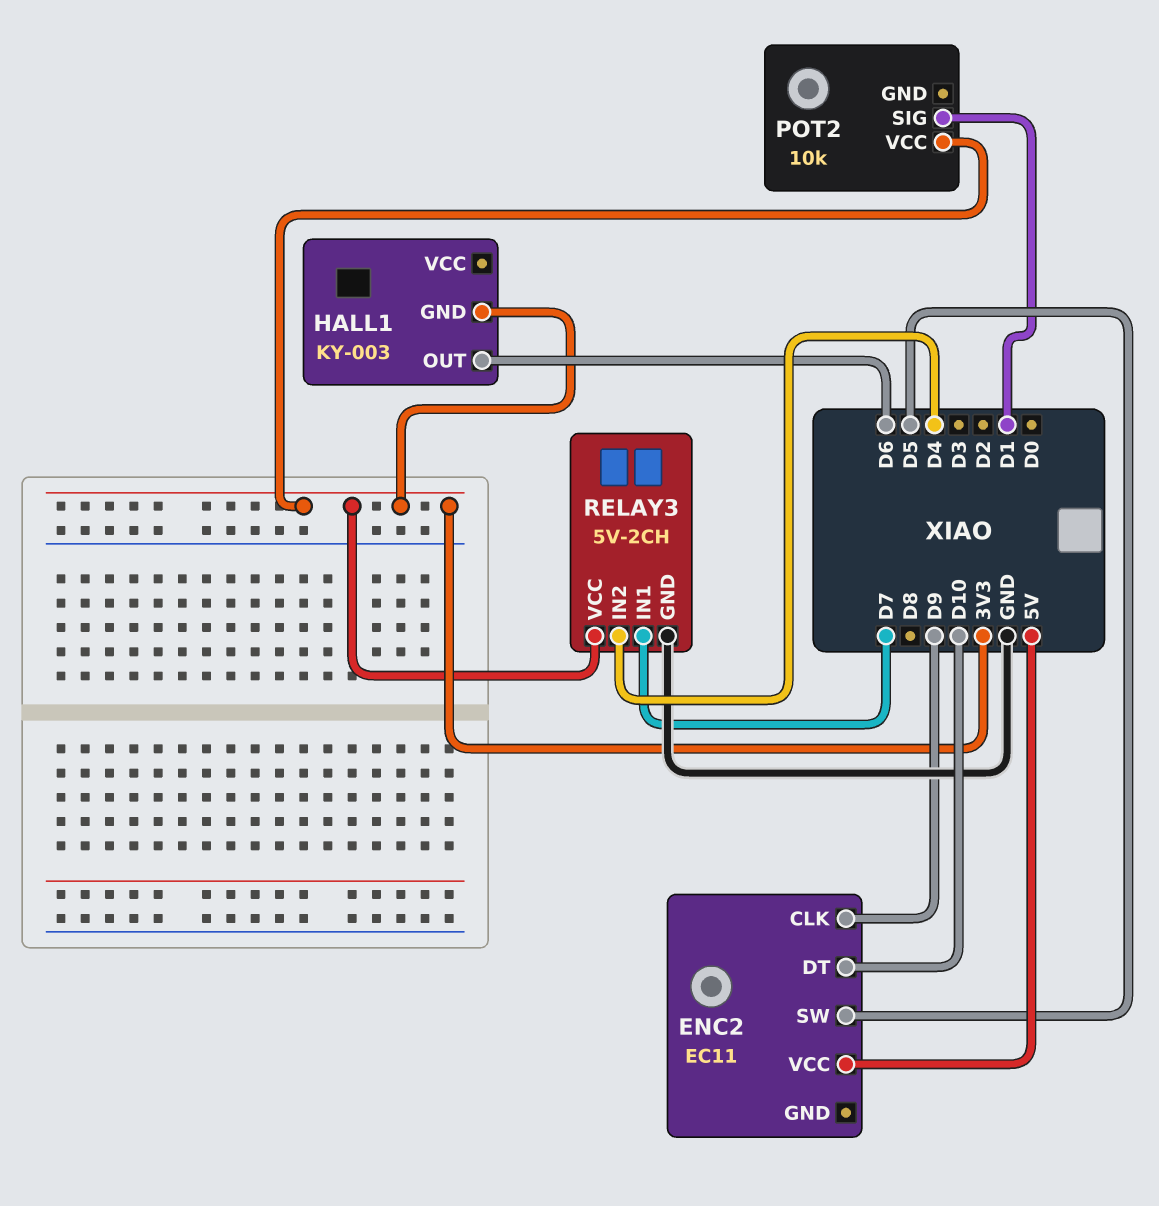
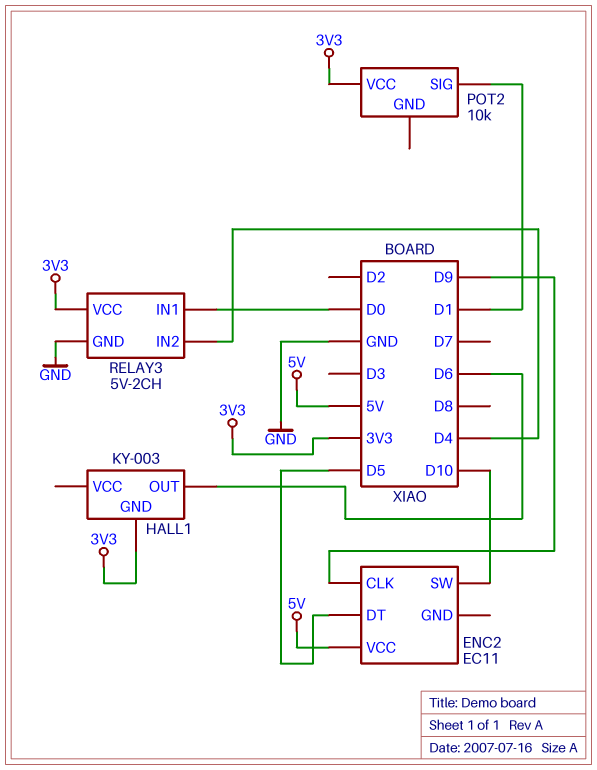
ENC2 pin DT: D10 -> D5
ENC2 pin SW: D5 -> D10
RELAY3 pin IN1: D7 -> D0

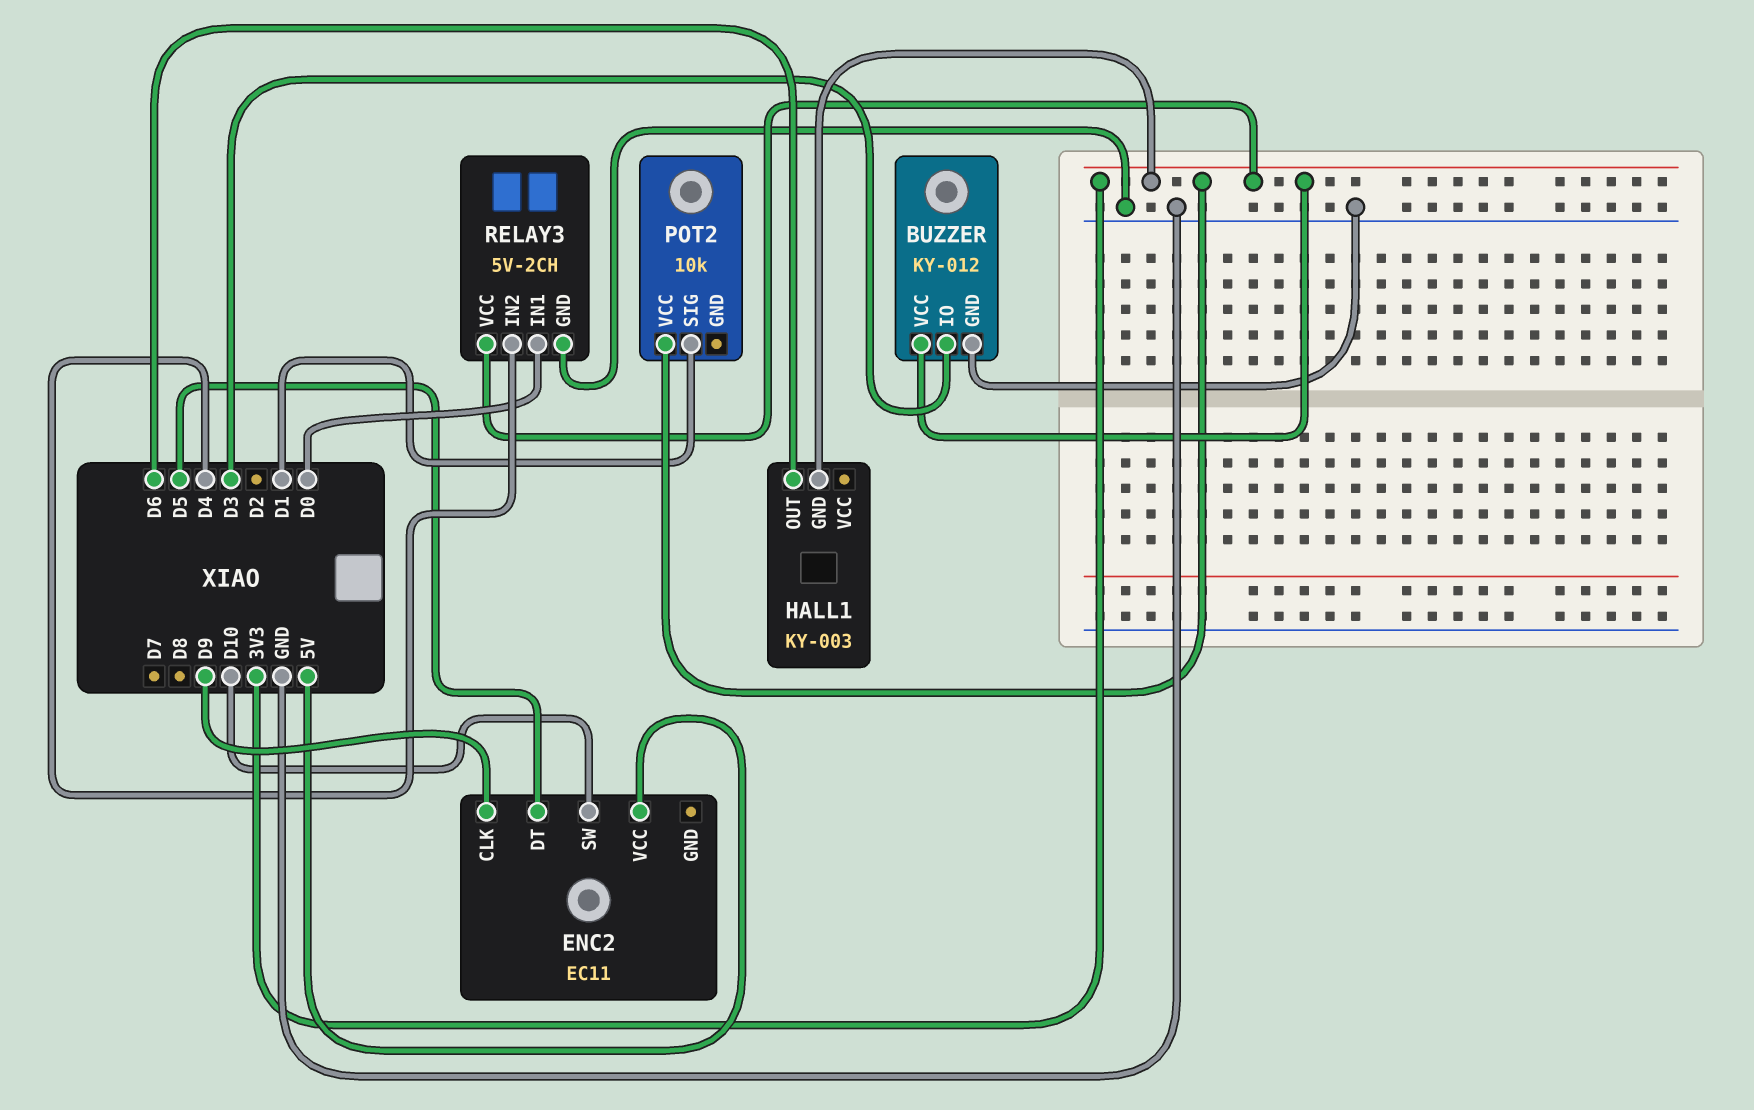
BUZZER: none -> KY-012
BUZZER pin GND: none -> GND
BUZZER pin IO: none -> D3
BUZZER pin VCC: none -> 3V3

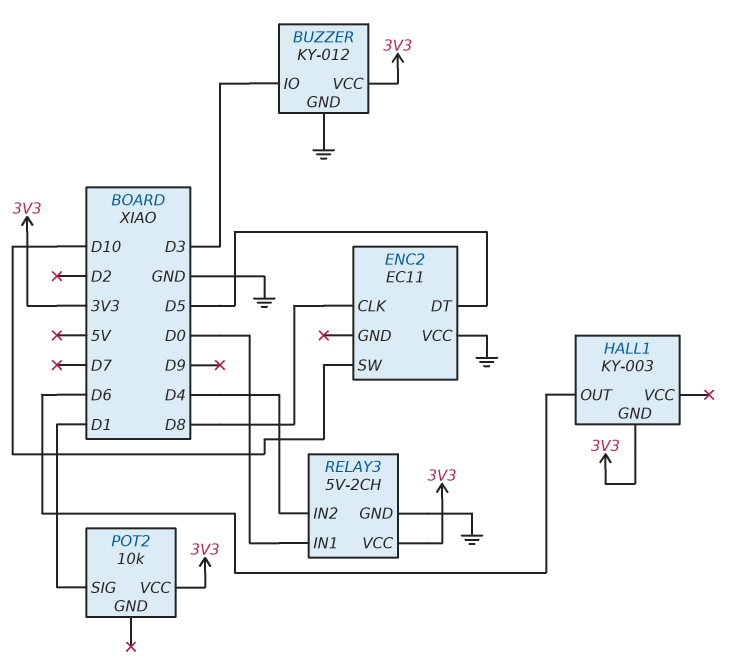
ENC2 pin CLK: D9 -> D8
ENC2 pin VCC: 5V -> GND

